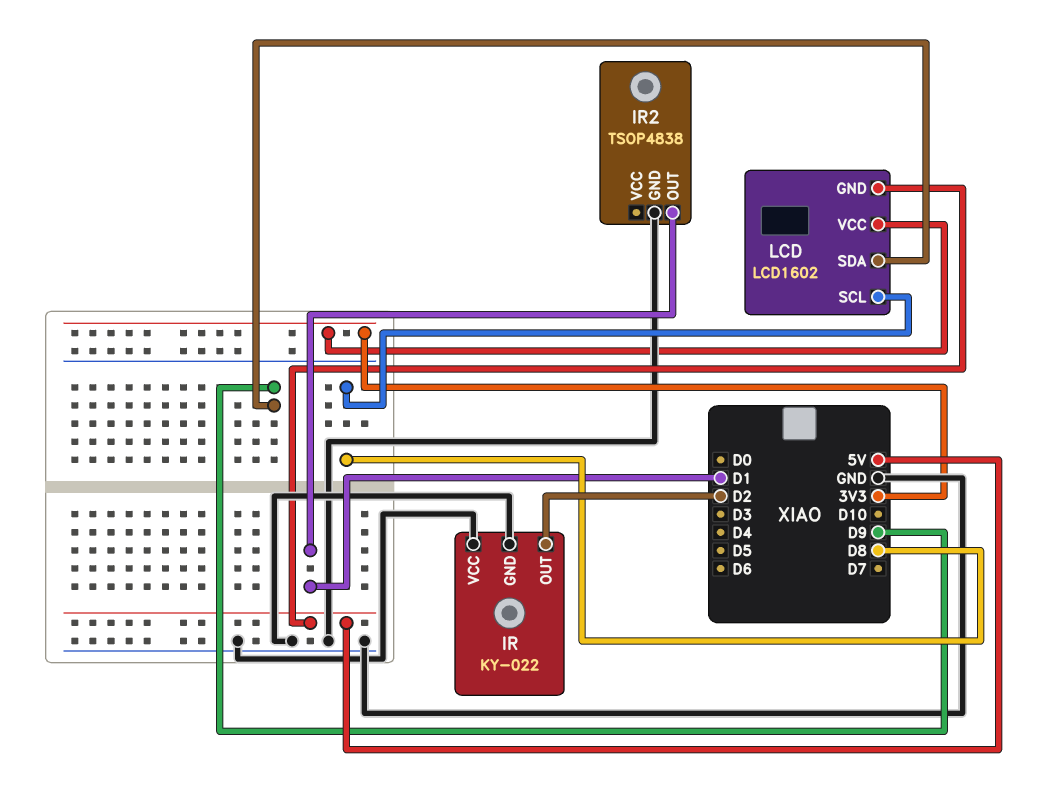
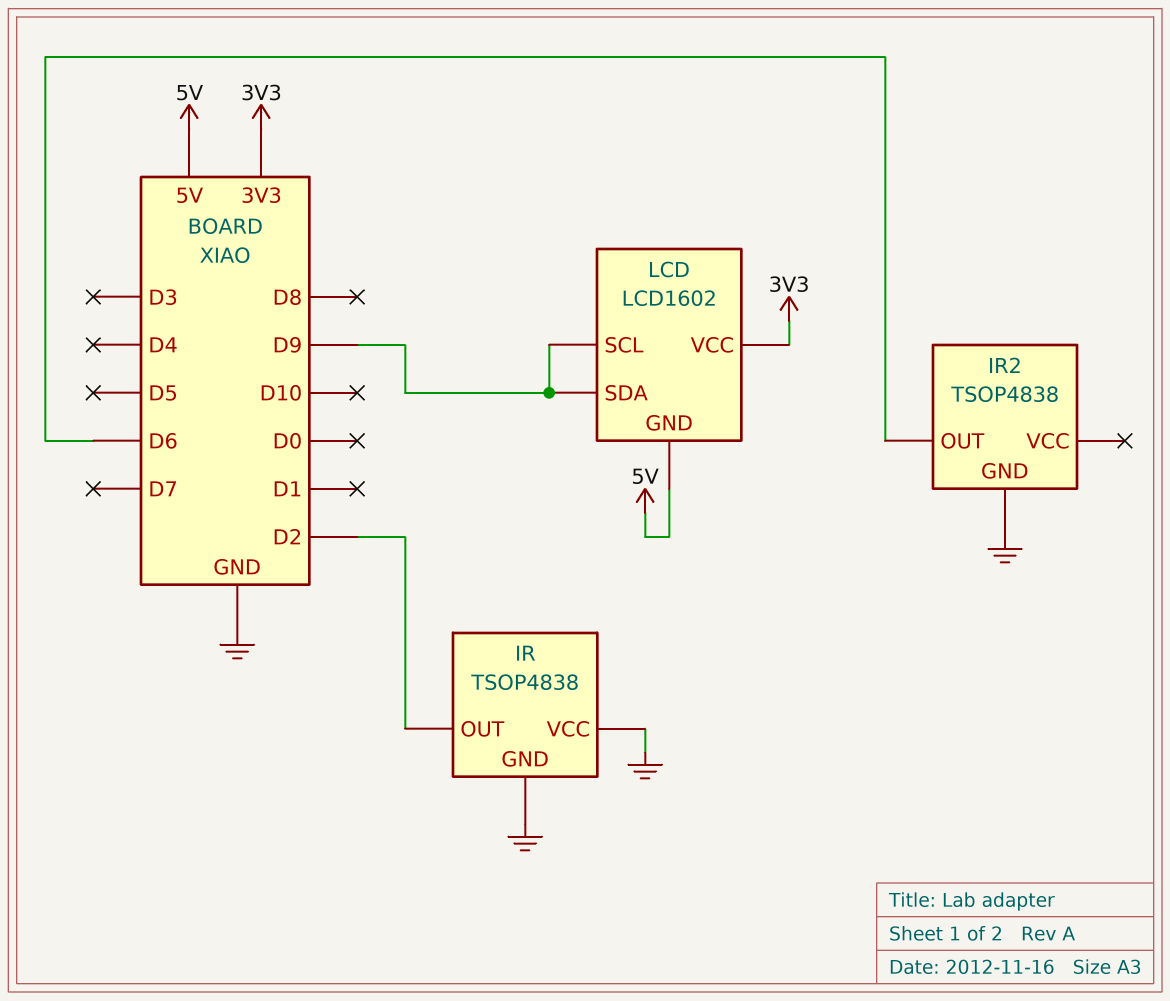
IR: KY-022 -> TSOP4838
IR2 pin OUT: D1 -> D6
LCD pin SCL: D8 -> D9

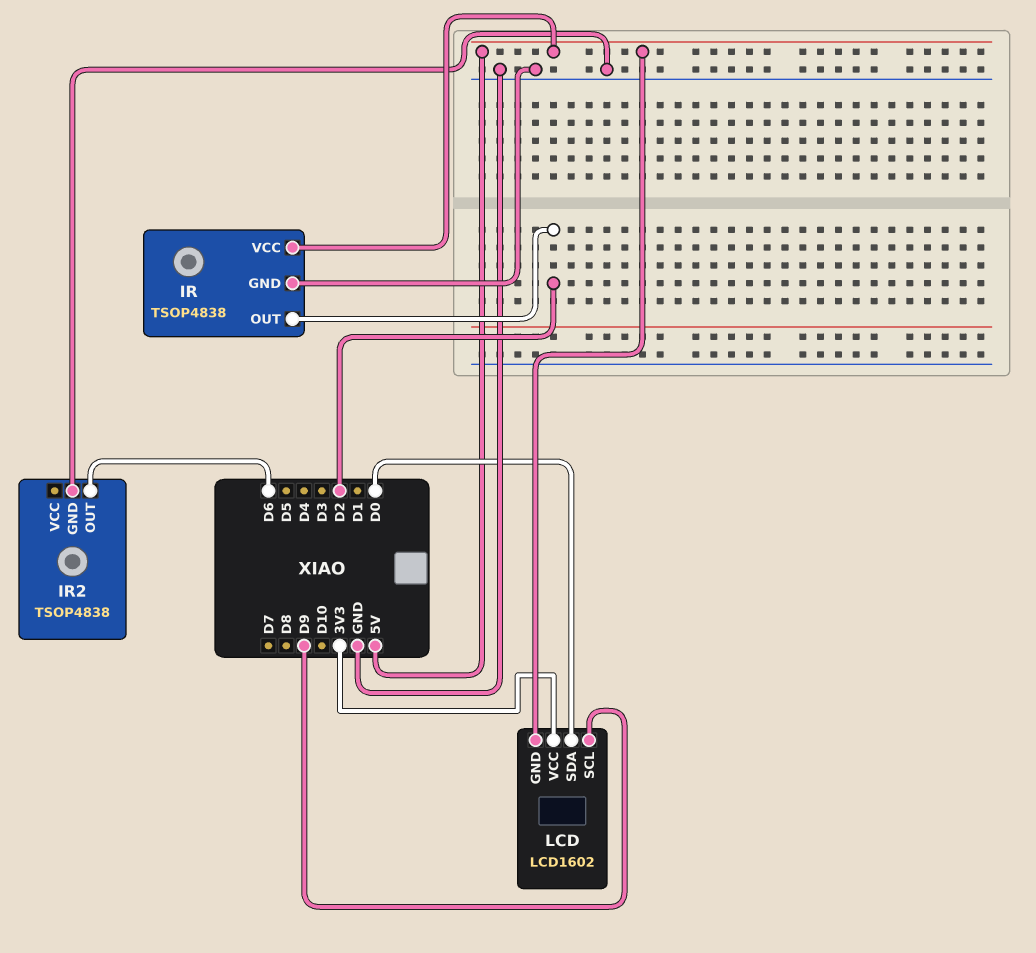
IR pin VCC: GND -> 5V
LCD pin SDA: D9 -> D0

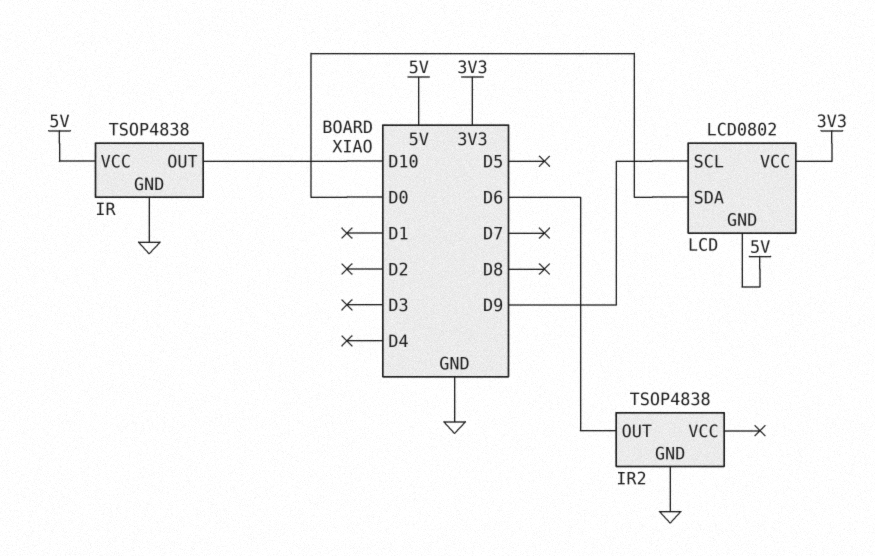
IR pin OUT: D2 -> D10
LCD: LCD1602 -> LCD0802

